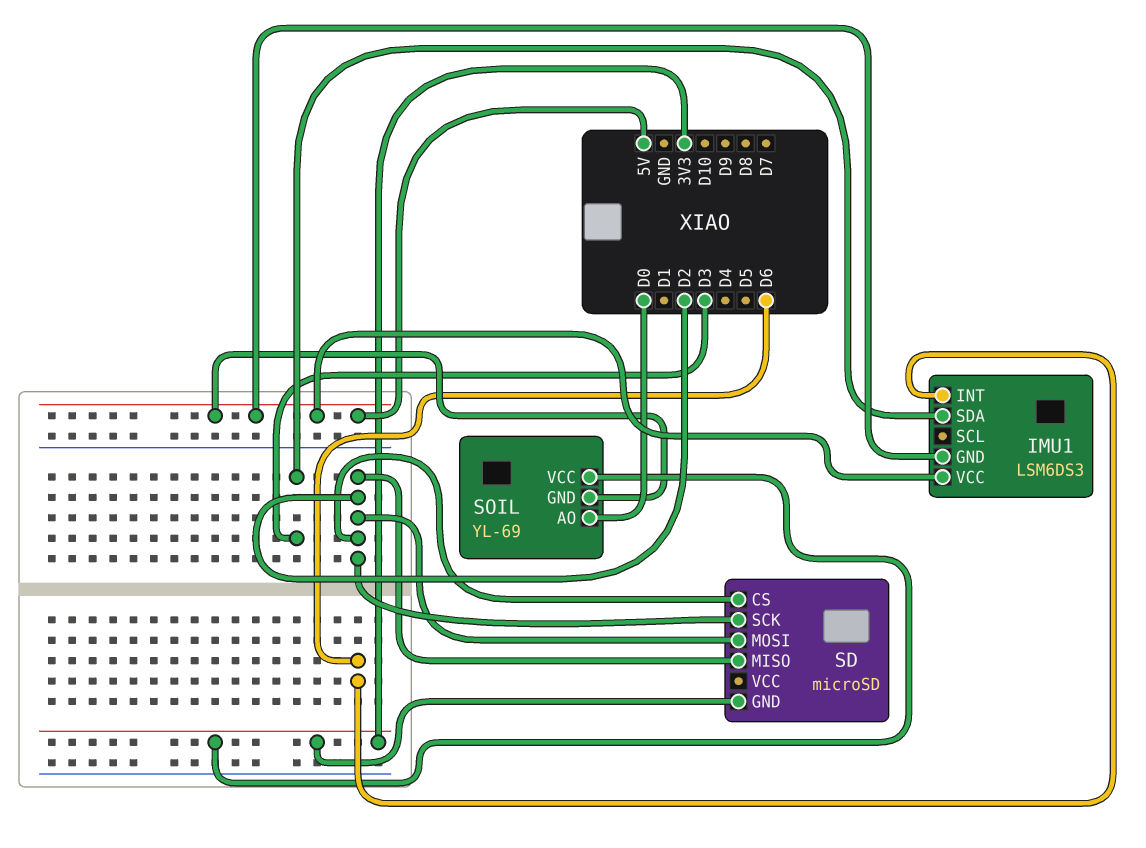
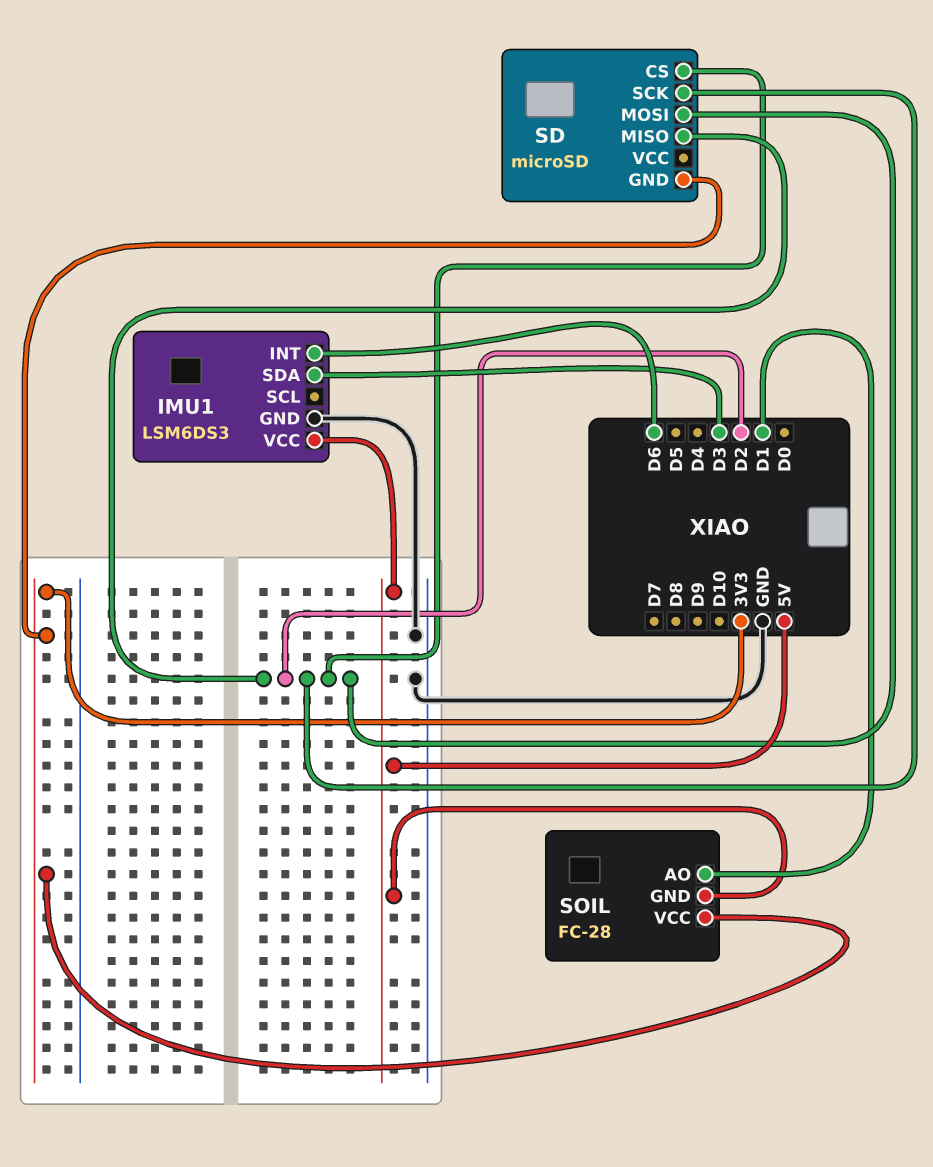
IMU1 pin GND: 5V -> GND
SOIL: YL-69 -> FC-28
SOIL pin AO: D0 -> D1

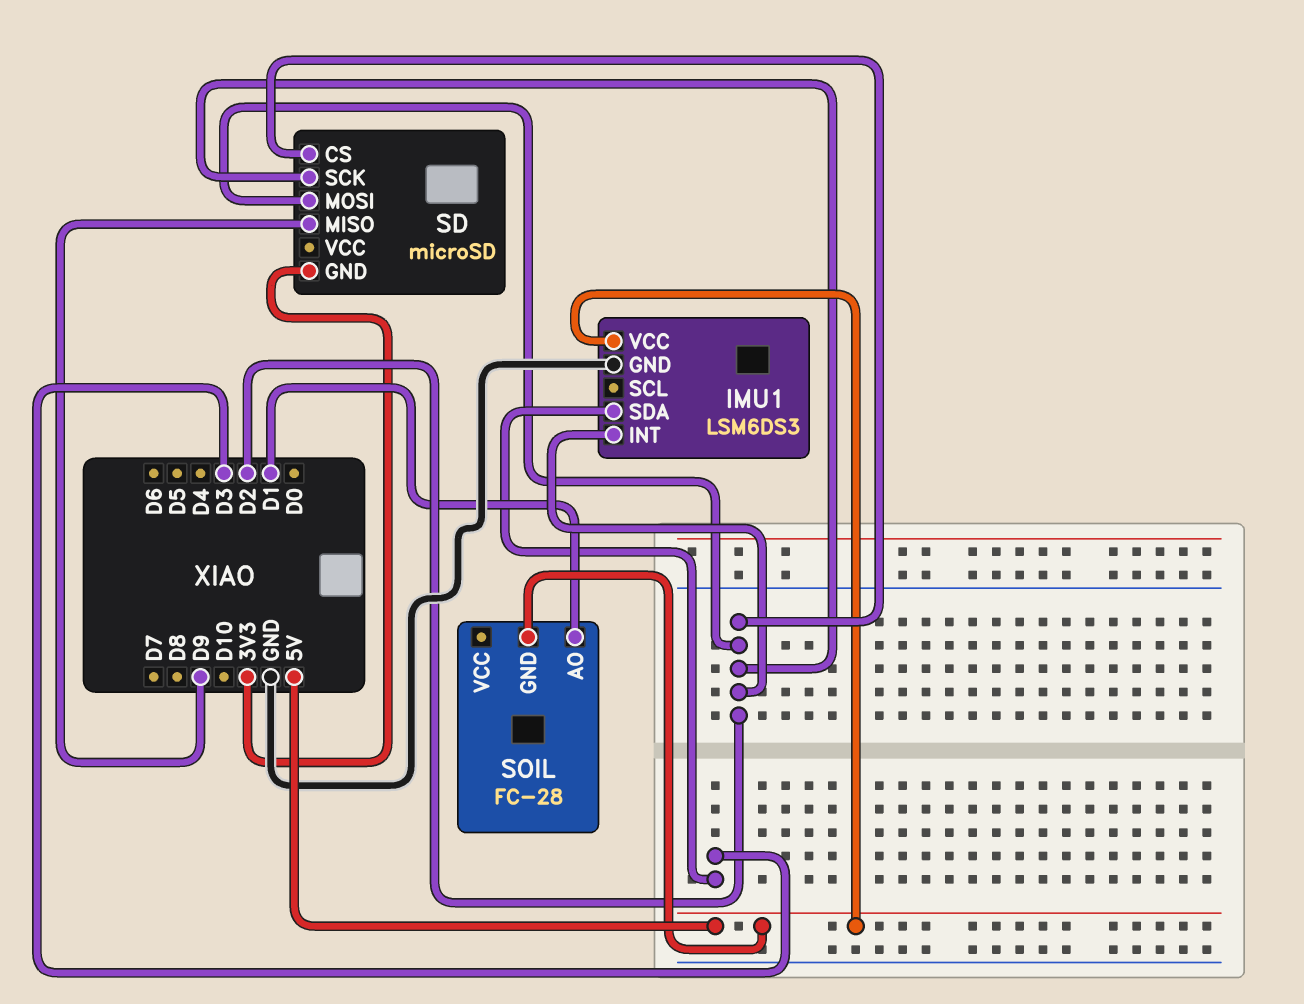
IMU1 pin INT: D6 -> D2
SD pin MISO: D2 -> D9
SOIL pin VCC: 3V3 -> none

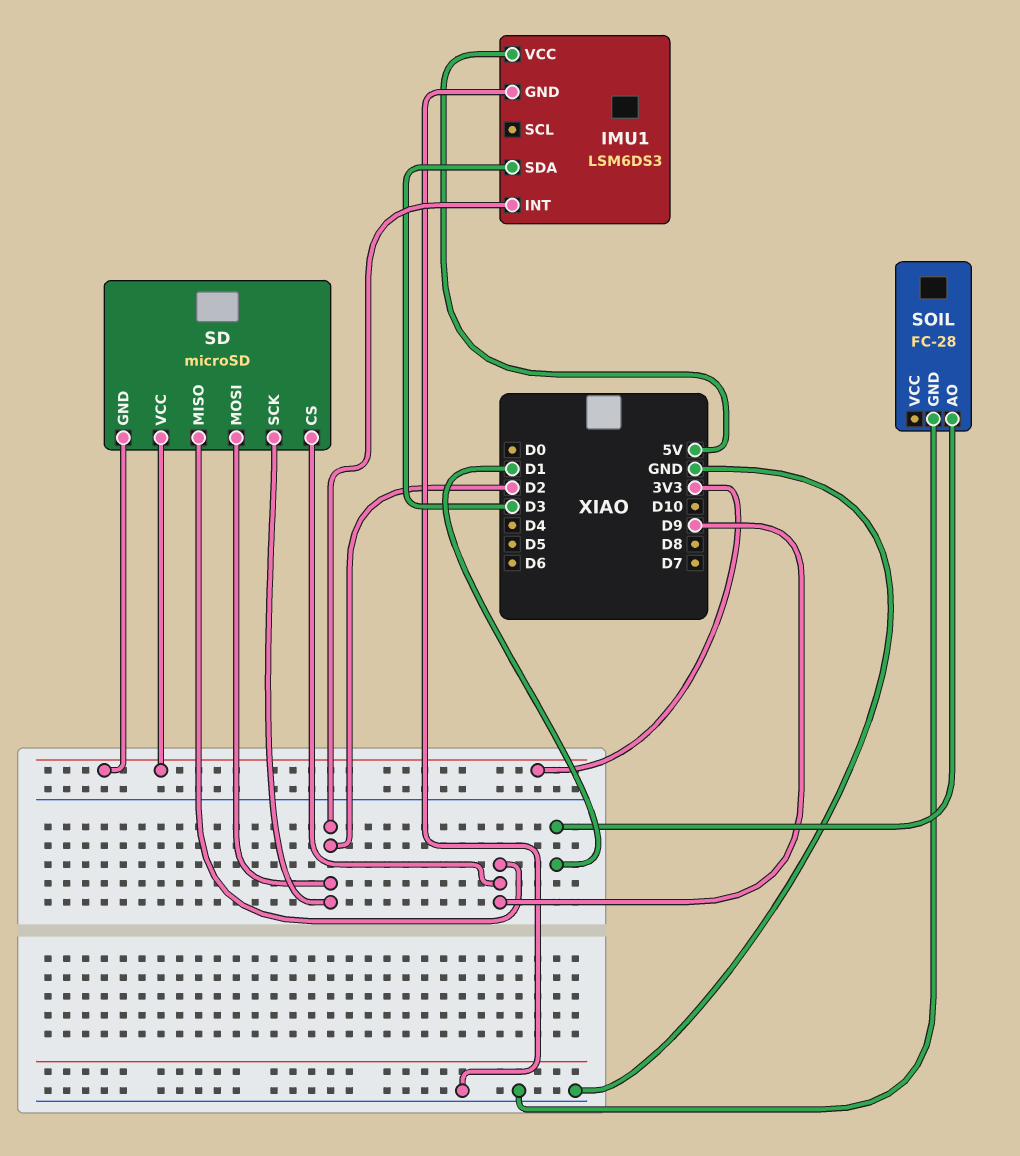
SD pin CS: D2 -> D9
SD pin VCC: none -> 3V3
SOIL pin GND: 5V -> GND

